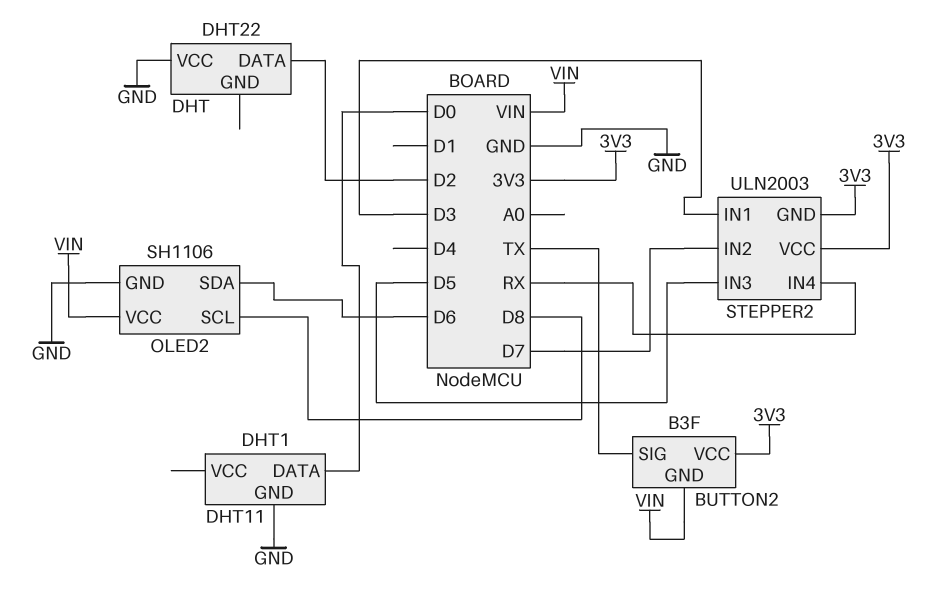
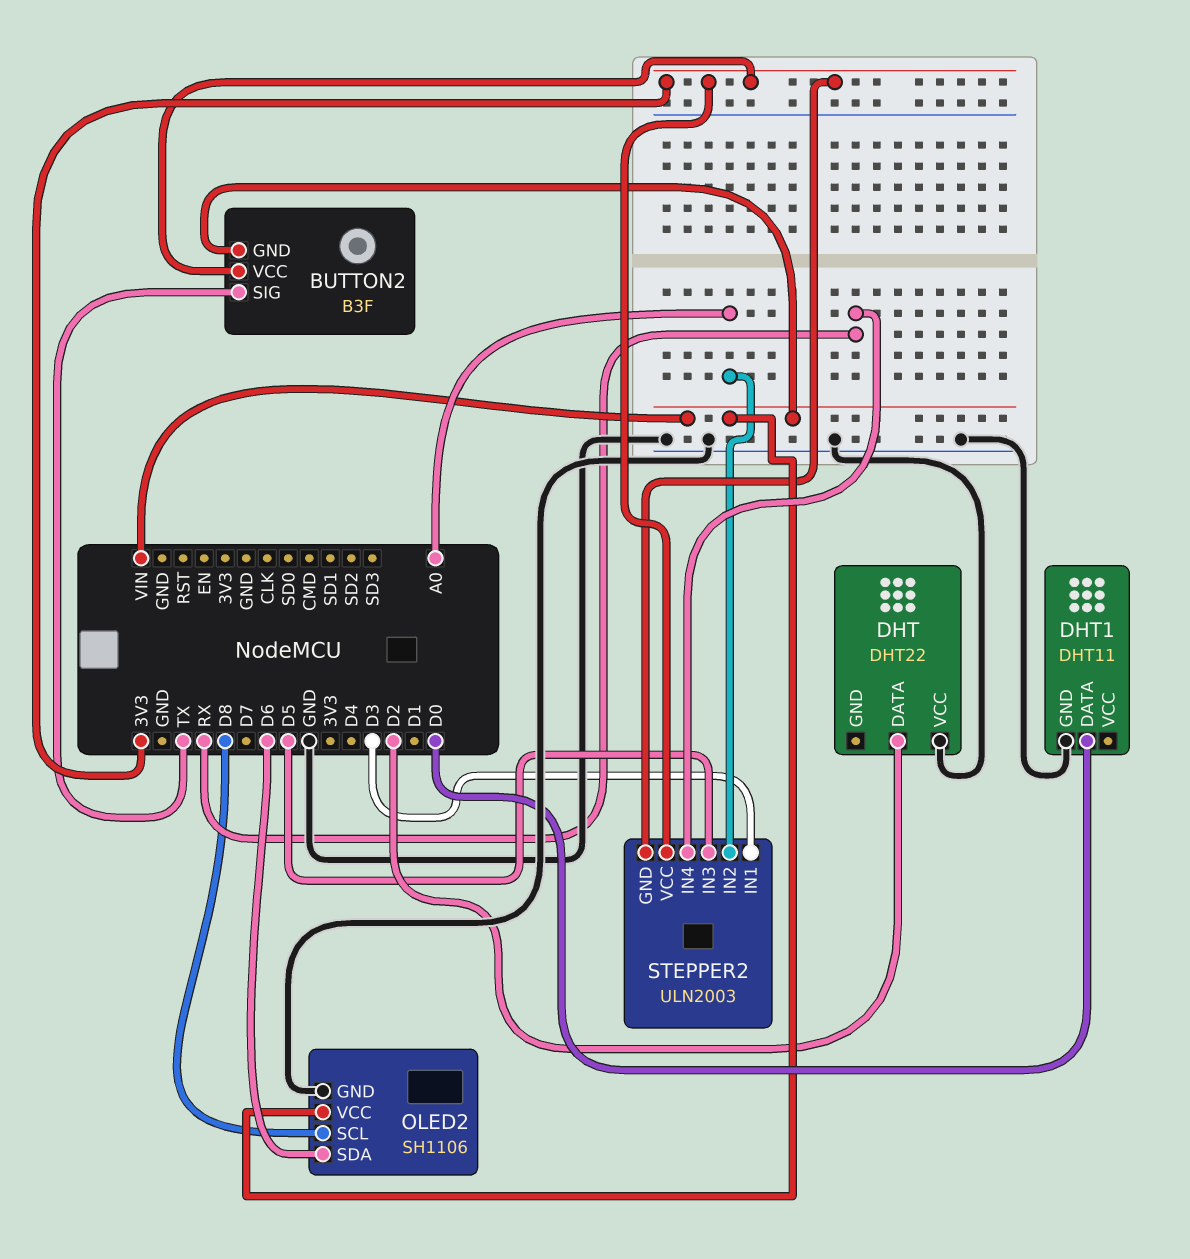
STEPPER2 pin IN2: D7 -> A0

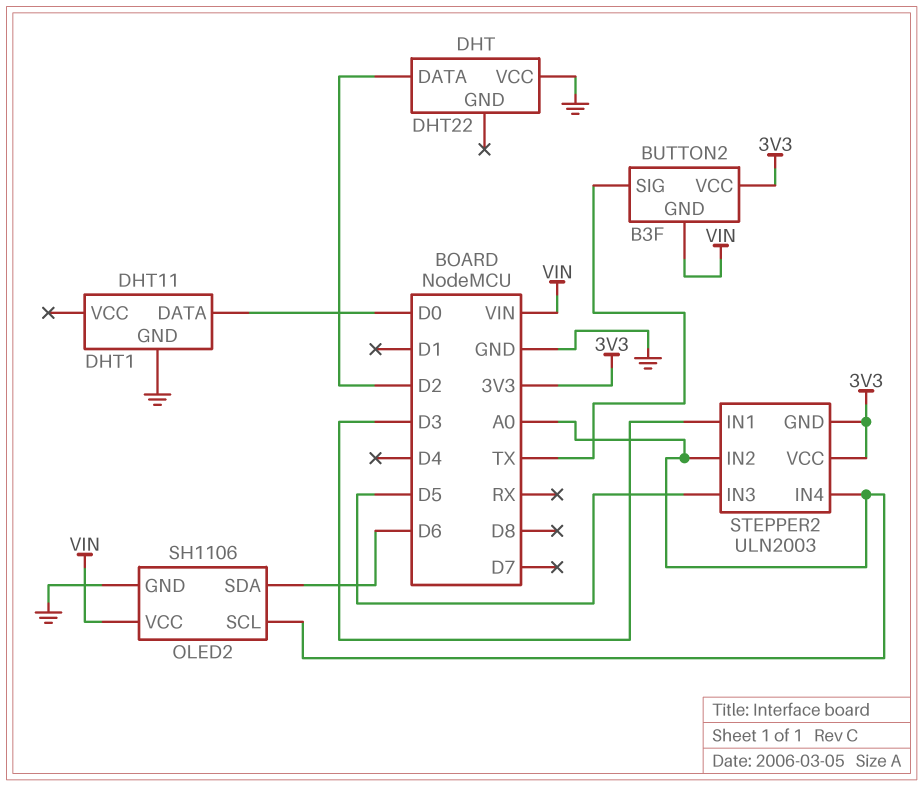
OLED2 pin SCL: D8 -> A0
STEPPER2 pin IN4: RX -> A0

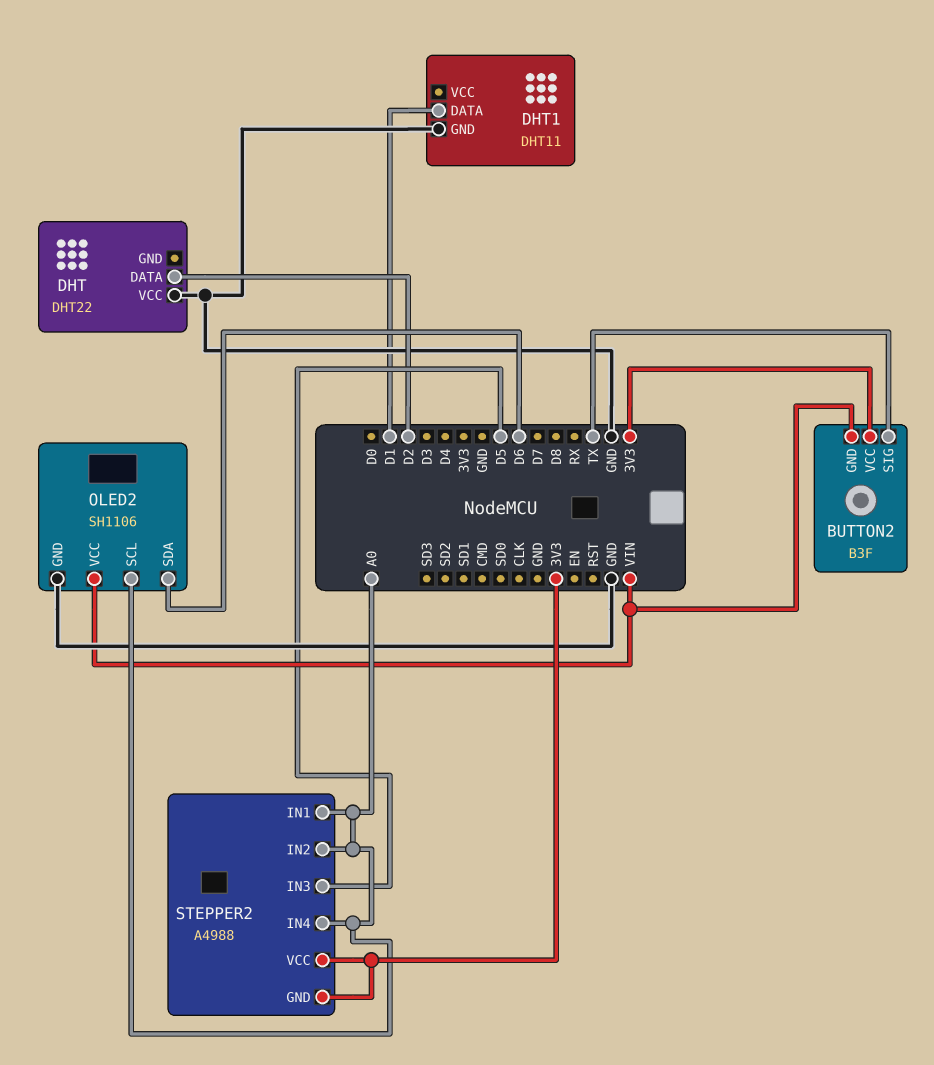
DHT1 pin DATA: D0 -> D1
STEPPER2: ULN2003 -> A4988
STEPPER2 pin IN1: D3 -> A0

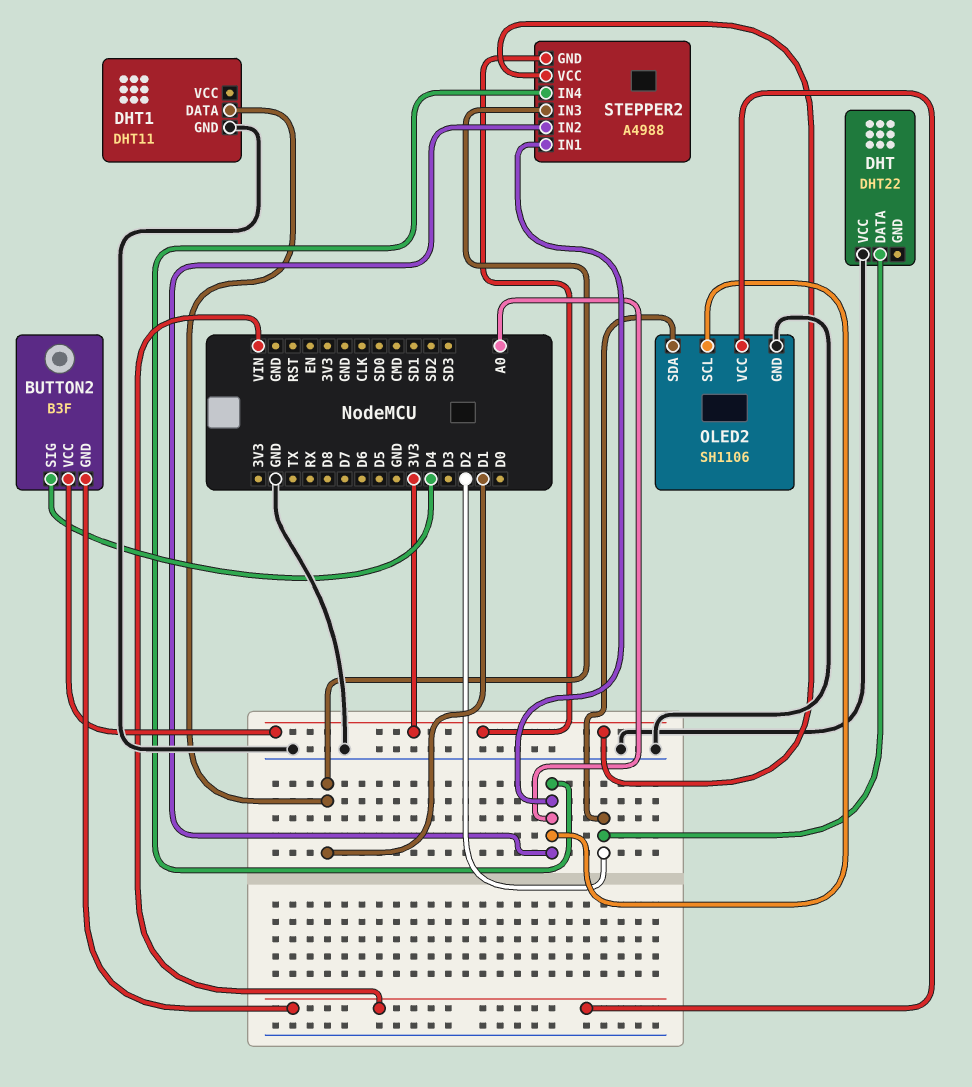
BUTTON2 pin SIG: TX -> D4
OLED2 pin SDA: D6 -> D2
STEPPER2 pin IN3: D5 -> D1

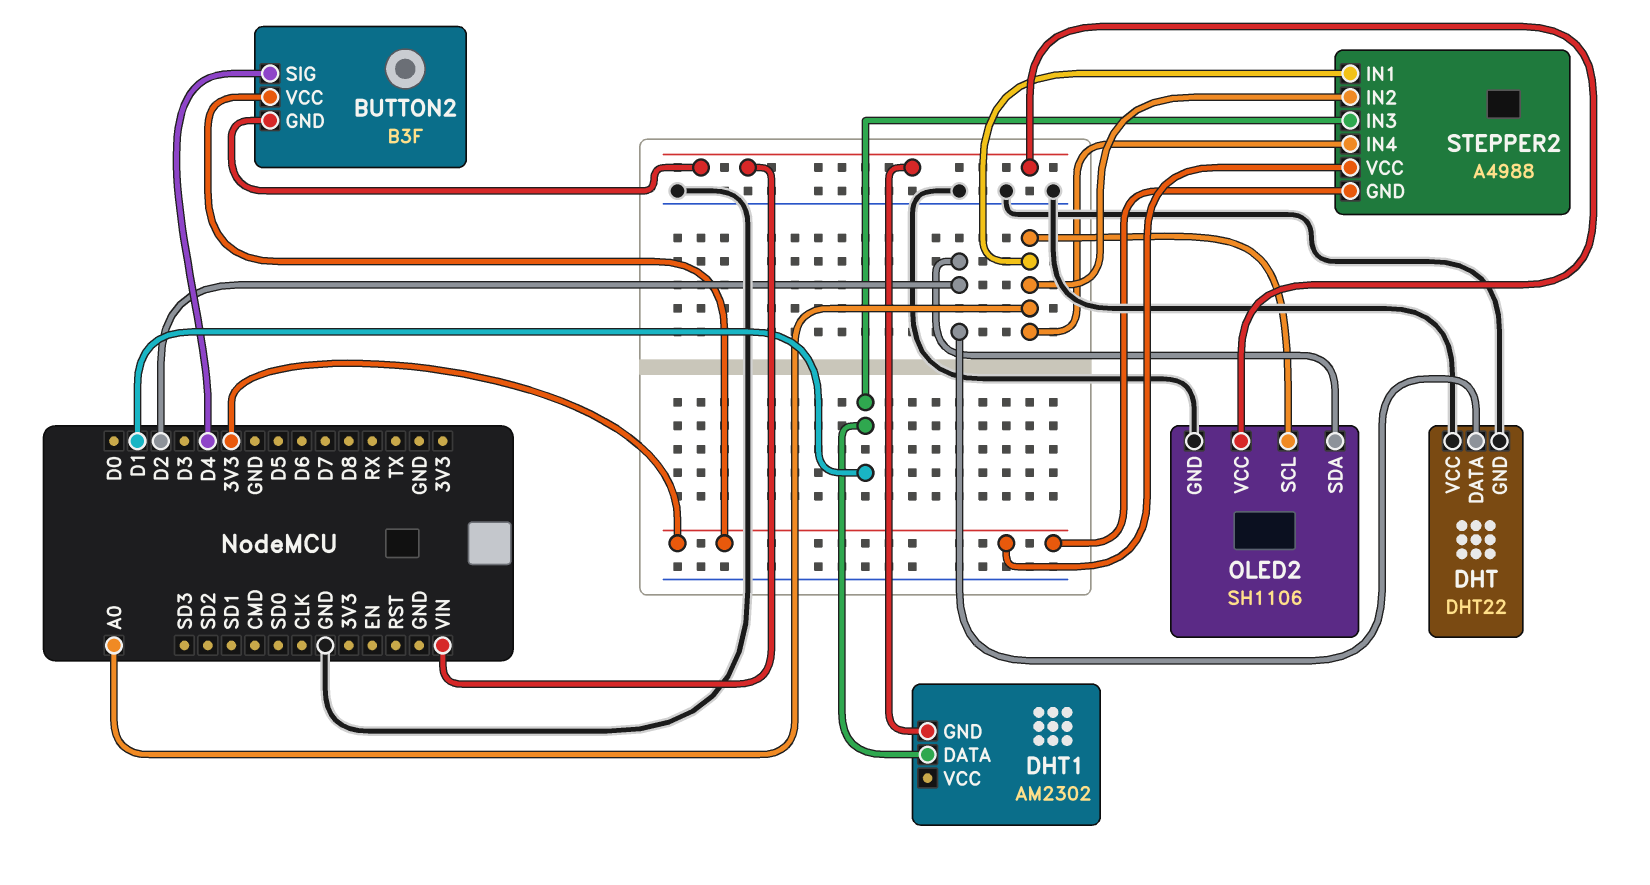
DHT pin GND: none -> GND
DHT1: DHT11 -> AM2302
DHT1 pin GND: GND -> VIN

